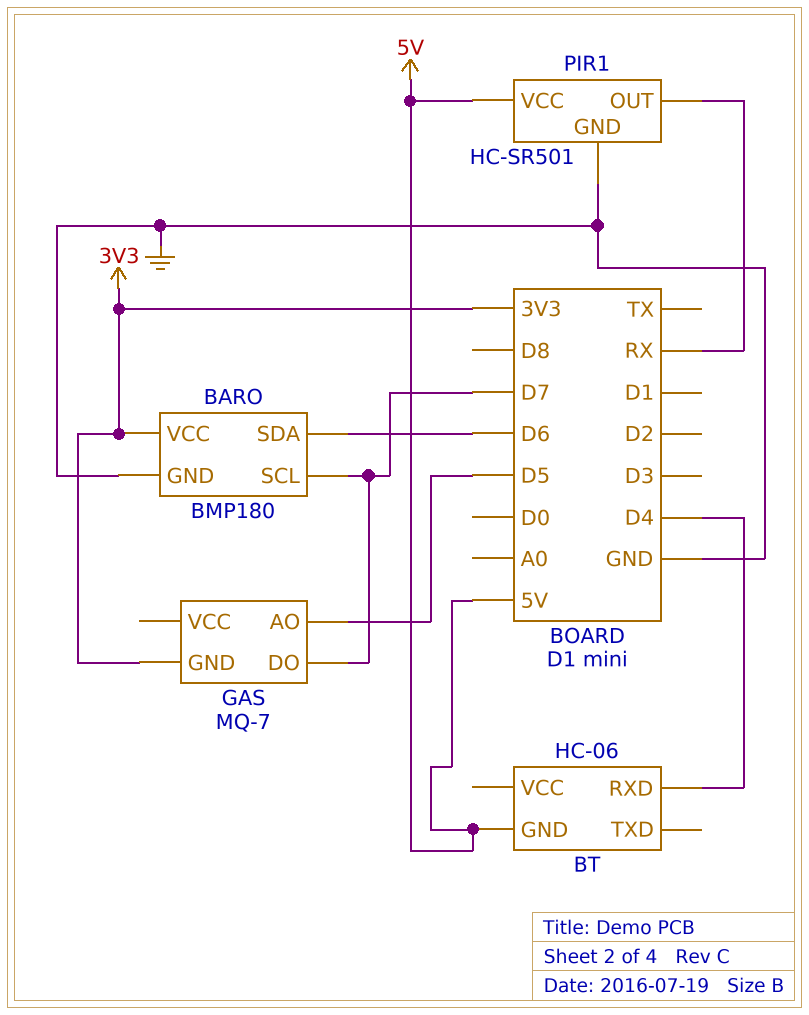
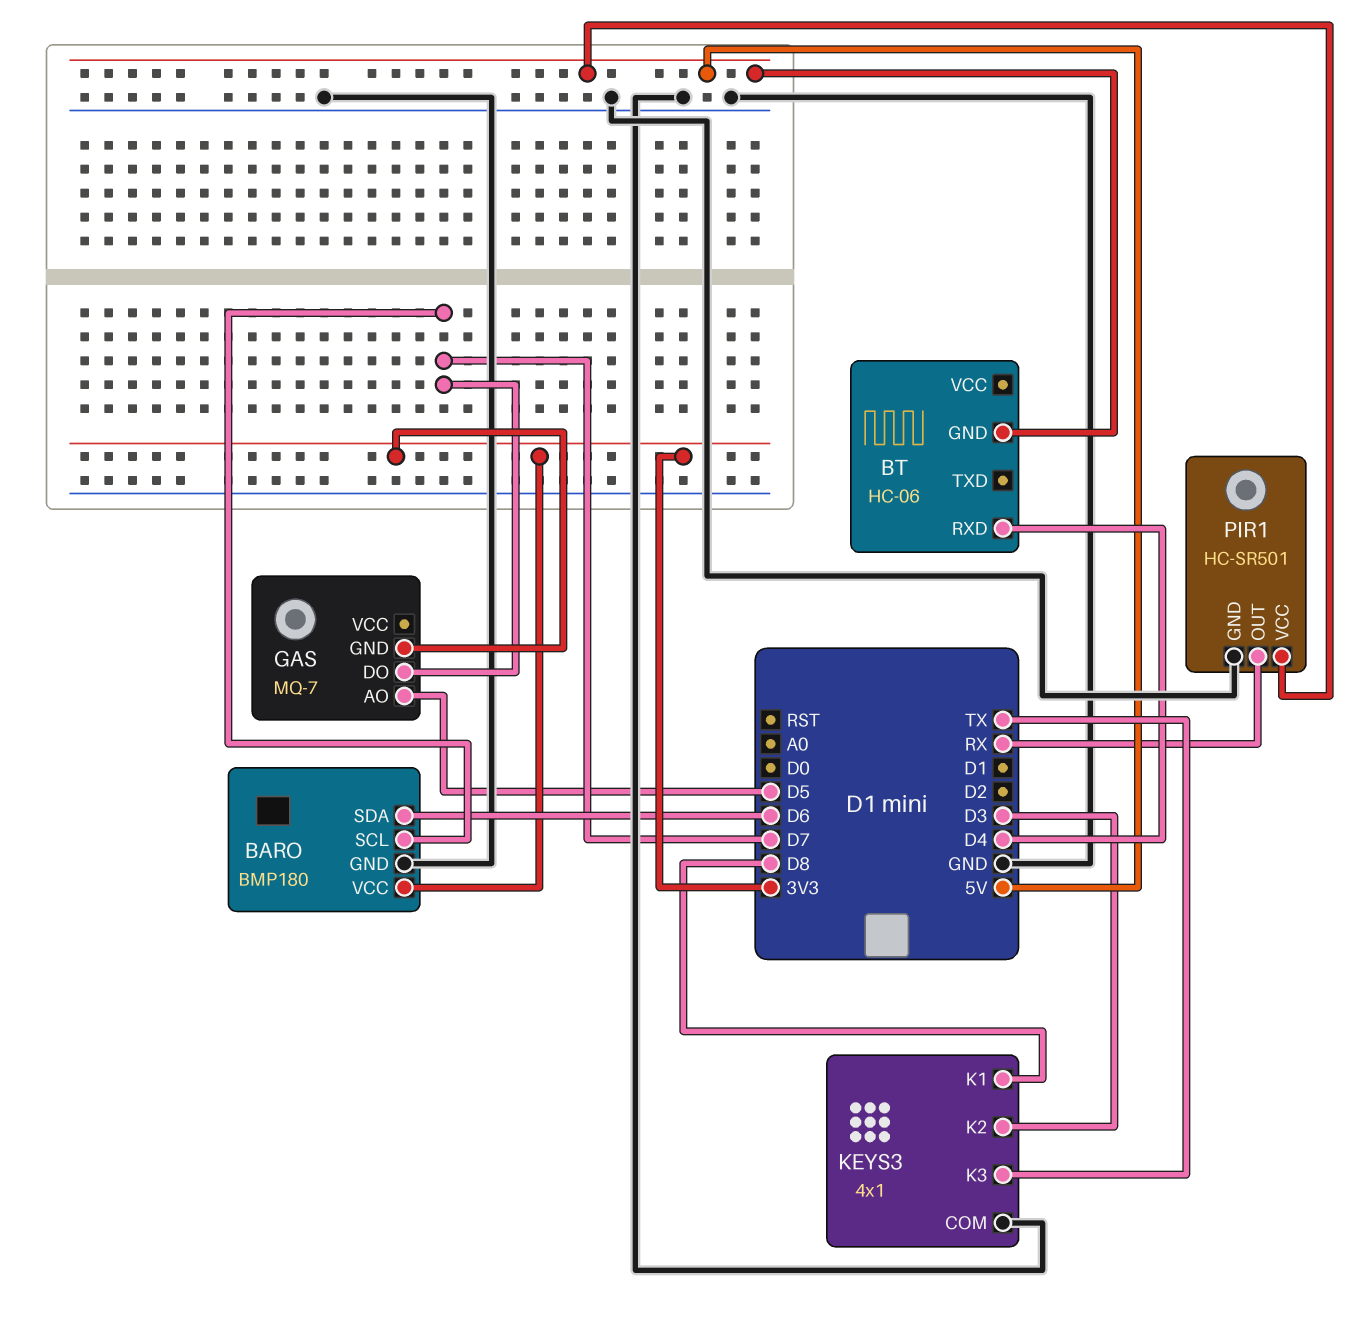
KEYS3: none -> 4x1
KEYS3 pin COM: none -> GND
KEYS3 pin K1: none -> D8
KEYS3 pin K2: none -> D3
KEYS3 pin K3: none -> TX

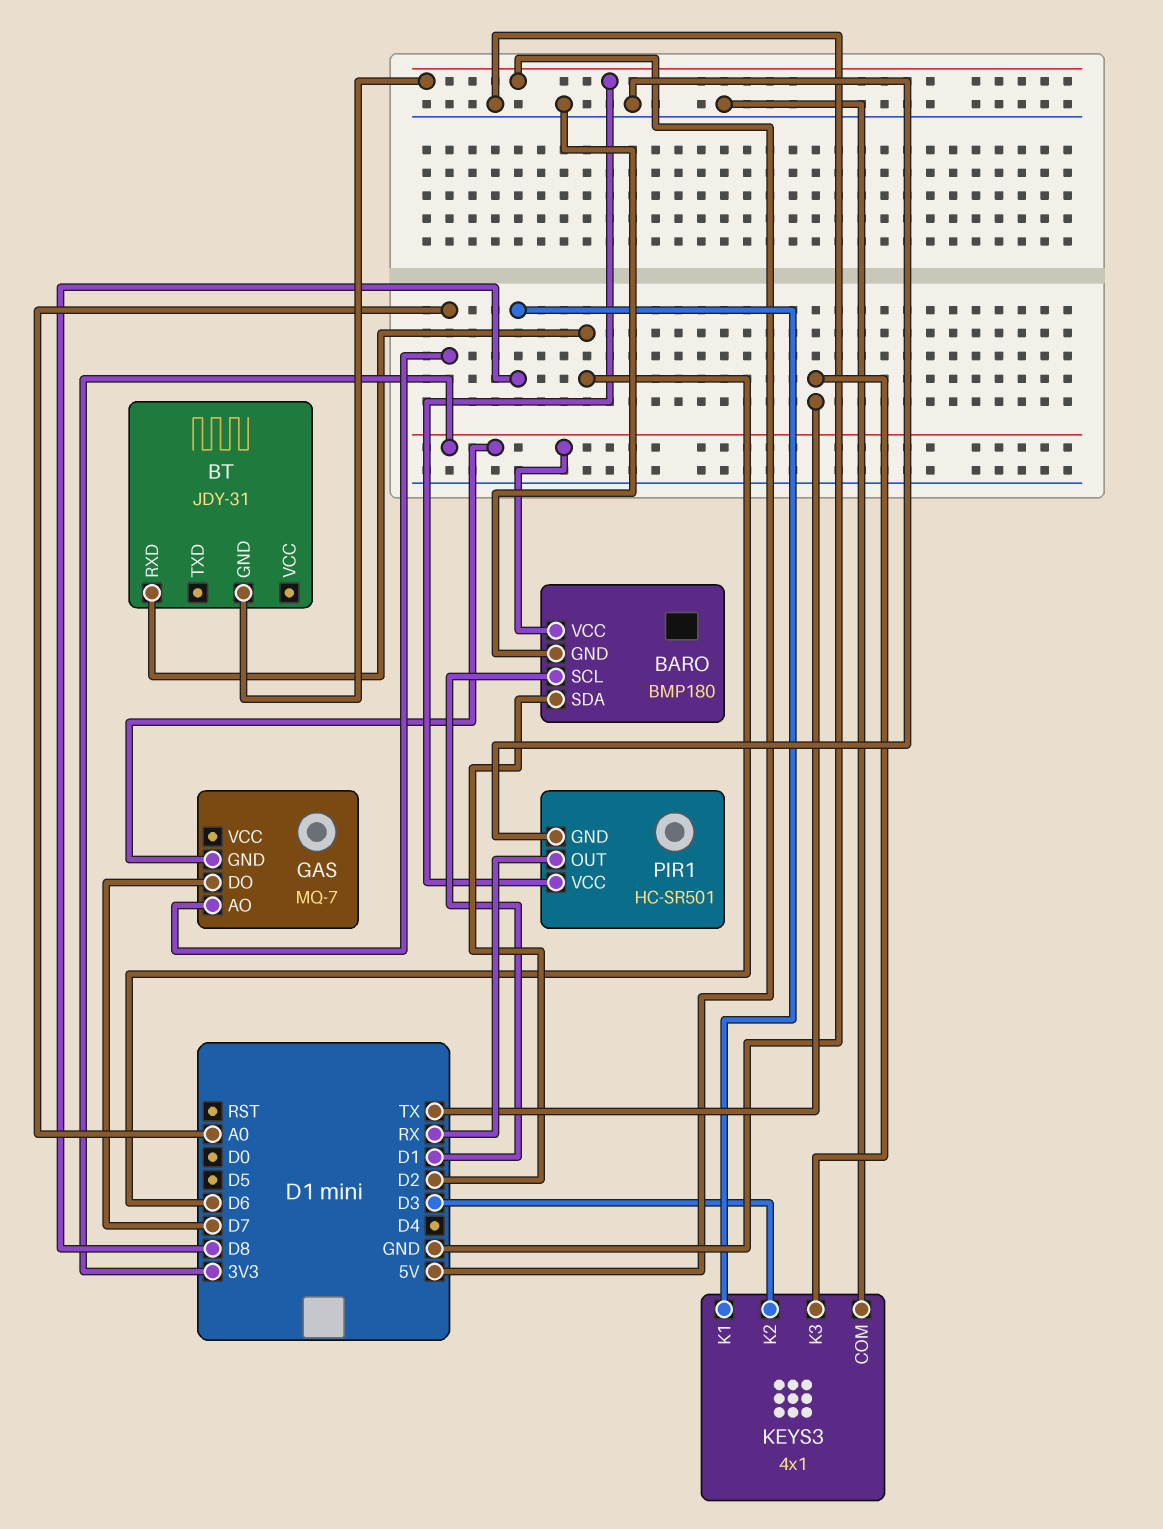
BARO pin SCL: D7 -> D1
BARO pin SDA: D6 -> D2
BT: HC-06 -> JDY-31
BT pin RXD: D4 -> D6
GAS pin AO: D5 -> A0

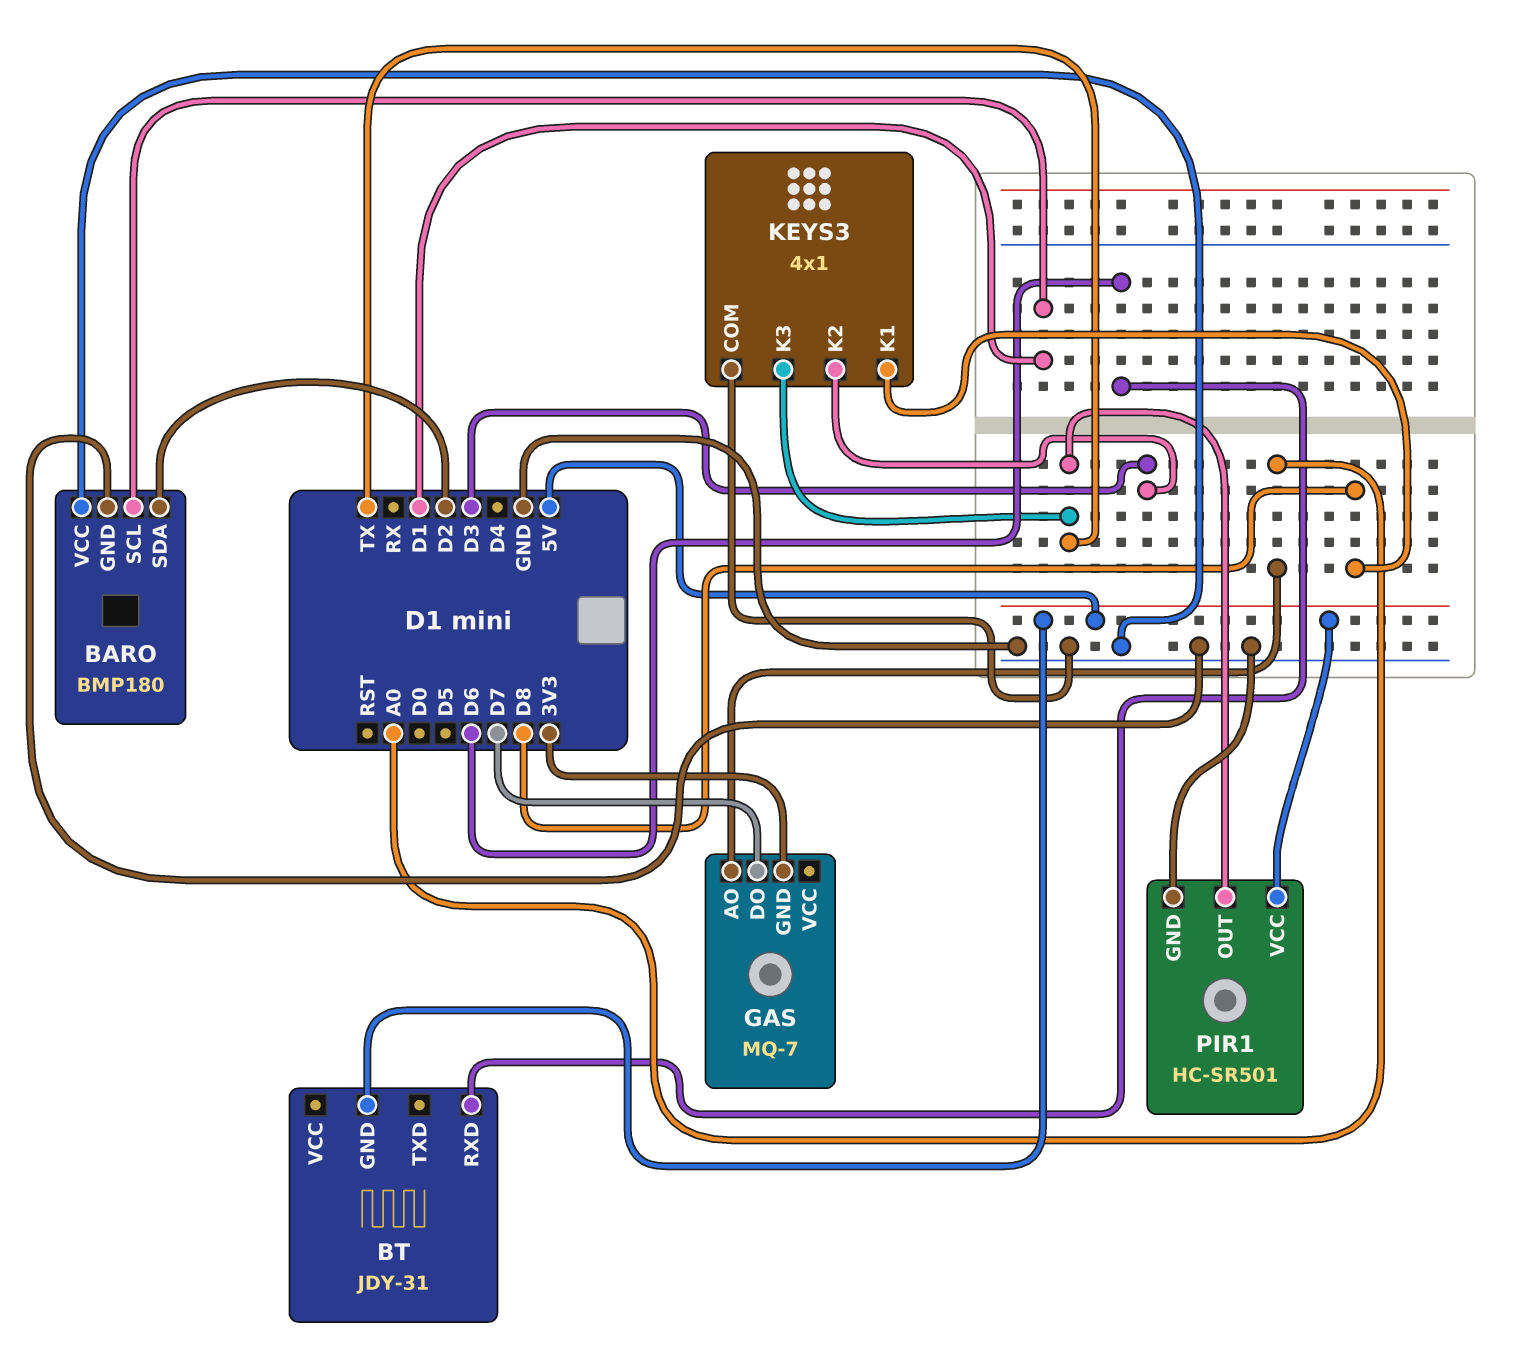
BARO pin VCC: 3V3 -> GND
PIR1 pin OUT: RX -> TX

